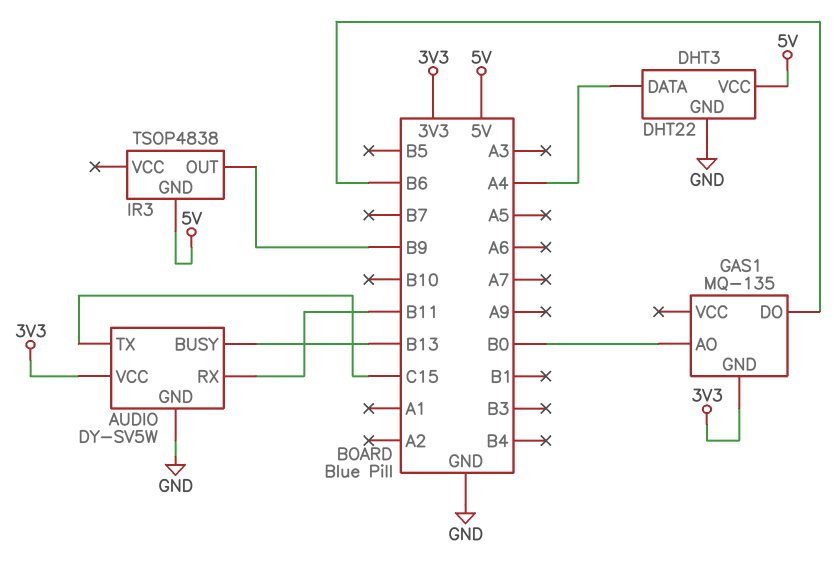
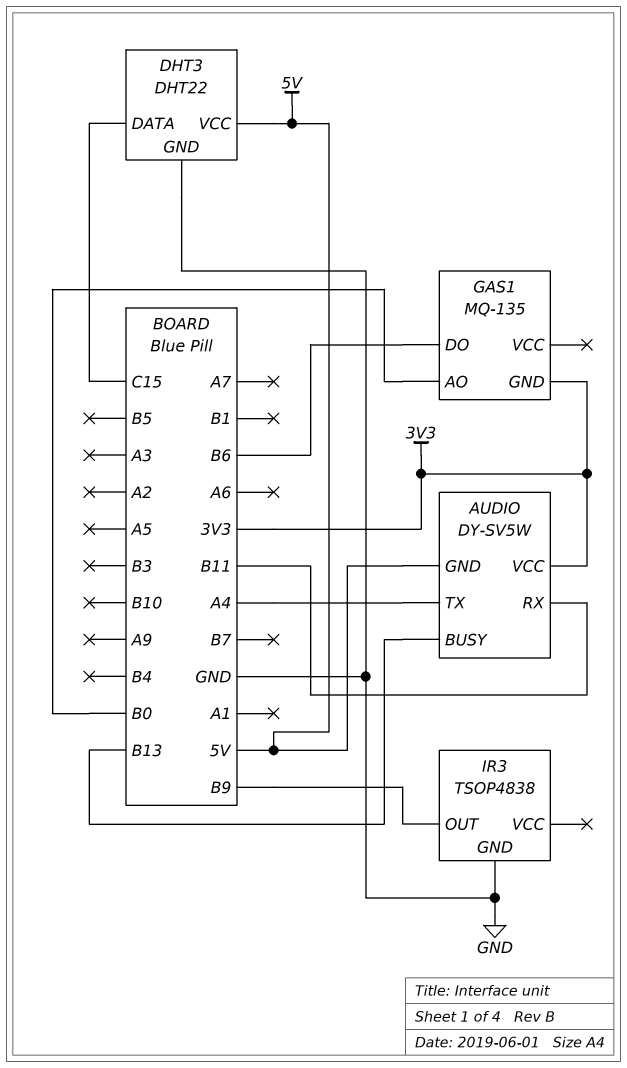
AUDIO pin GND: GND -> 5V
AUDIO pin TX: C15 -> A4
DHT3 pin DATA: A4 -> C15
IR3 pin GND: 5V -> GND

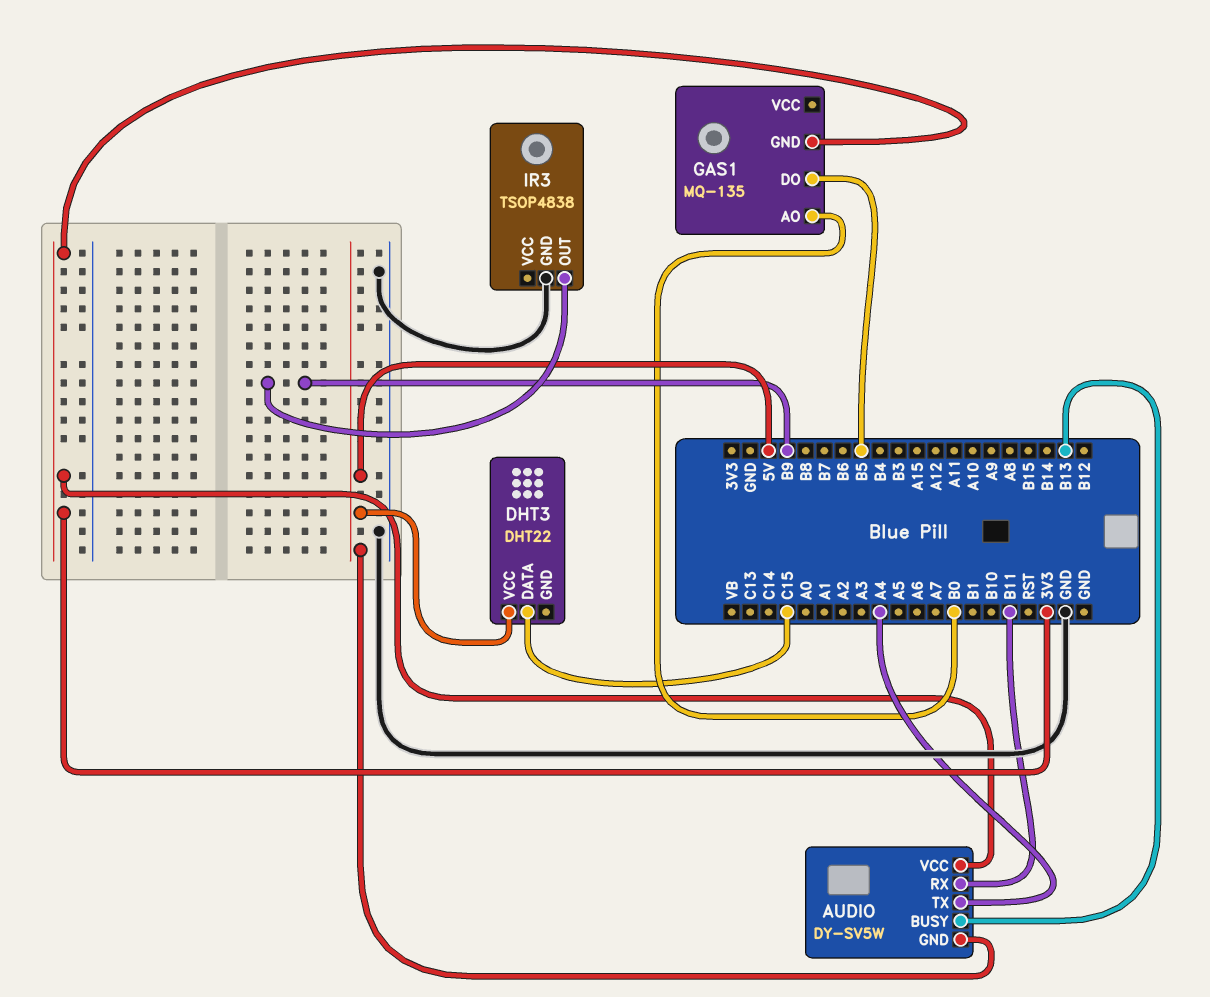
DHT3 pin GND: GND -> none
GAS1 pin DO: B6 -> B5

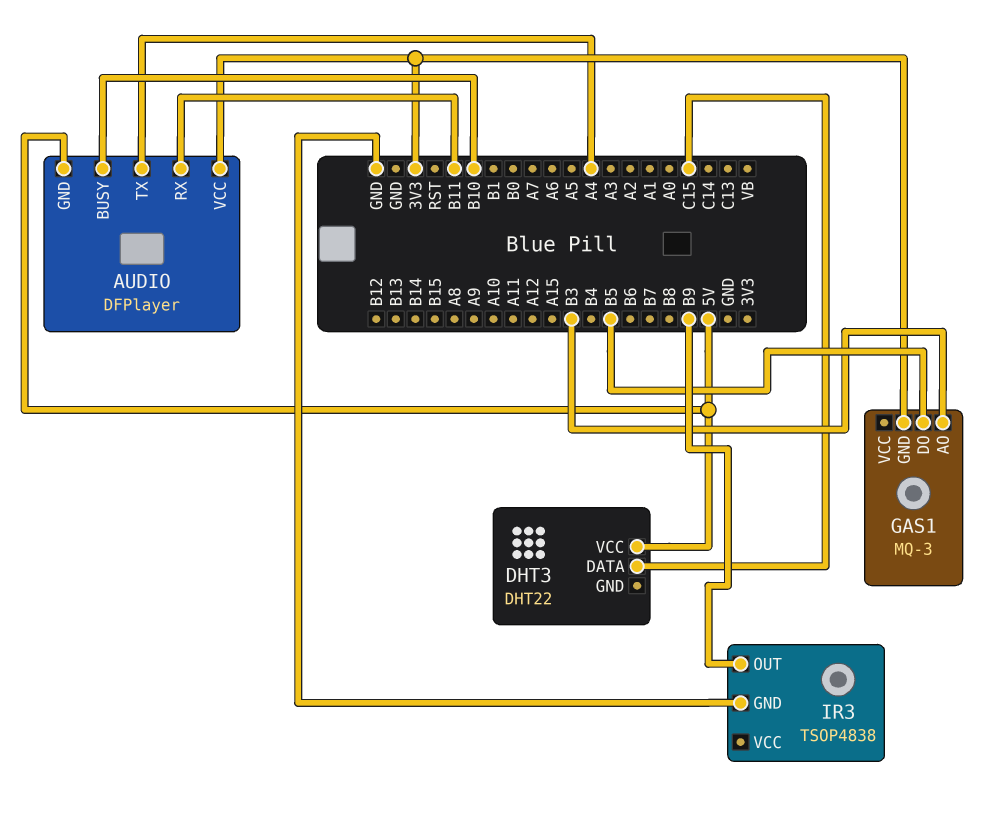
AUDIO: DY-SV5W -> DFPlayer
AUDIO pin BUSY: B13 -> B10
GAS1: MQ-135 -> MQ-3
GAS1 pin AO: B0 -> B3

